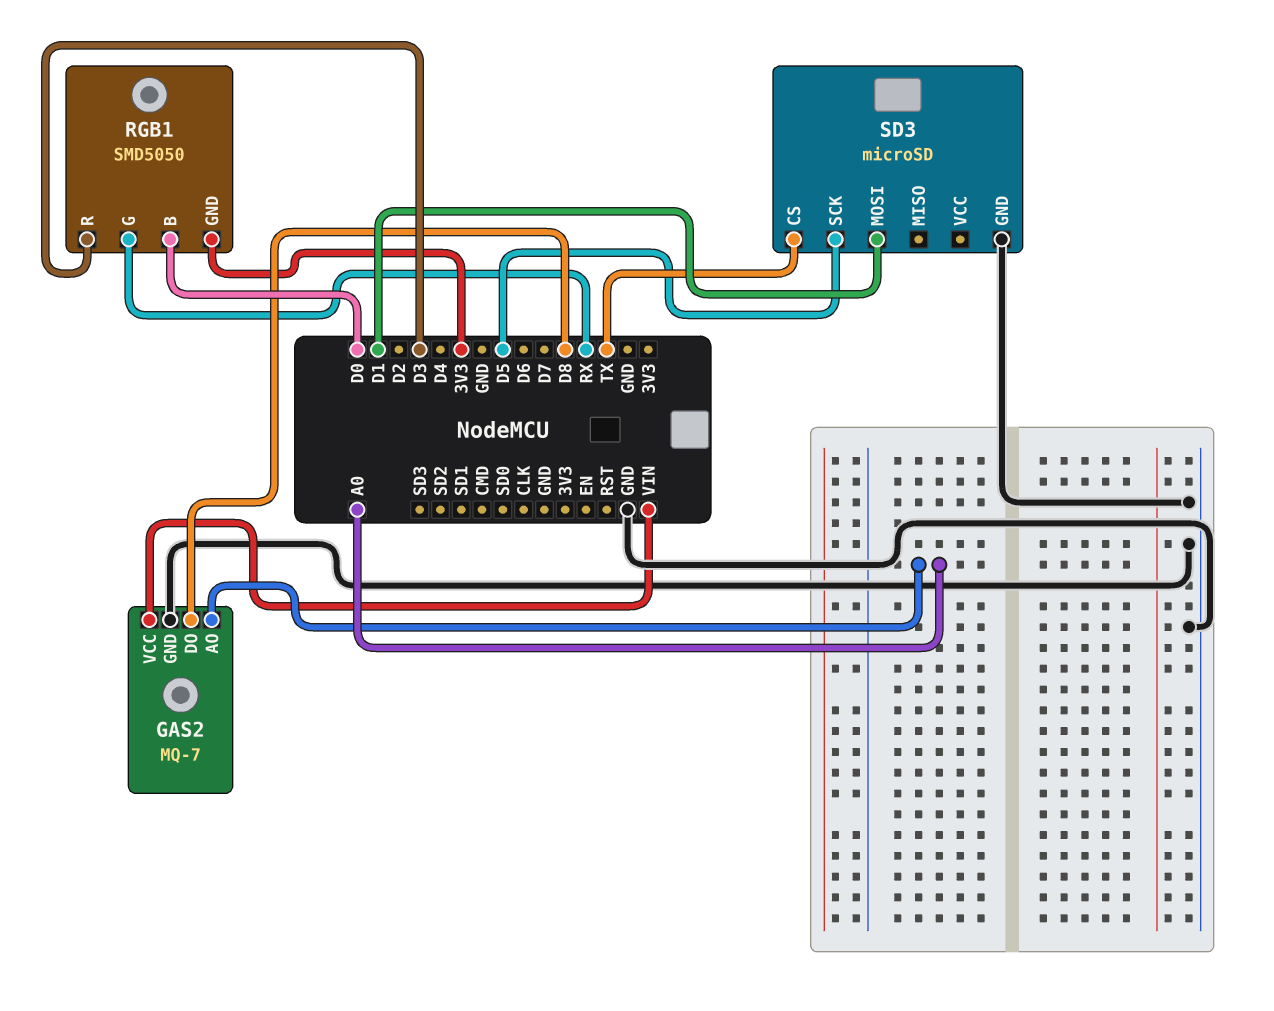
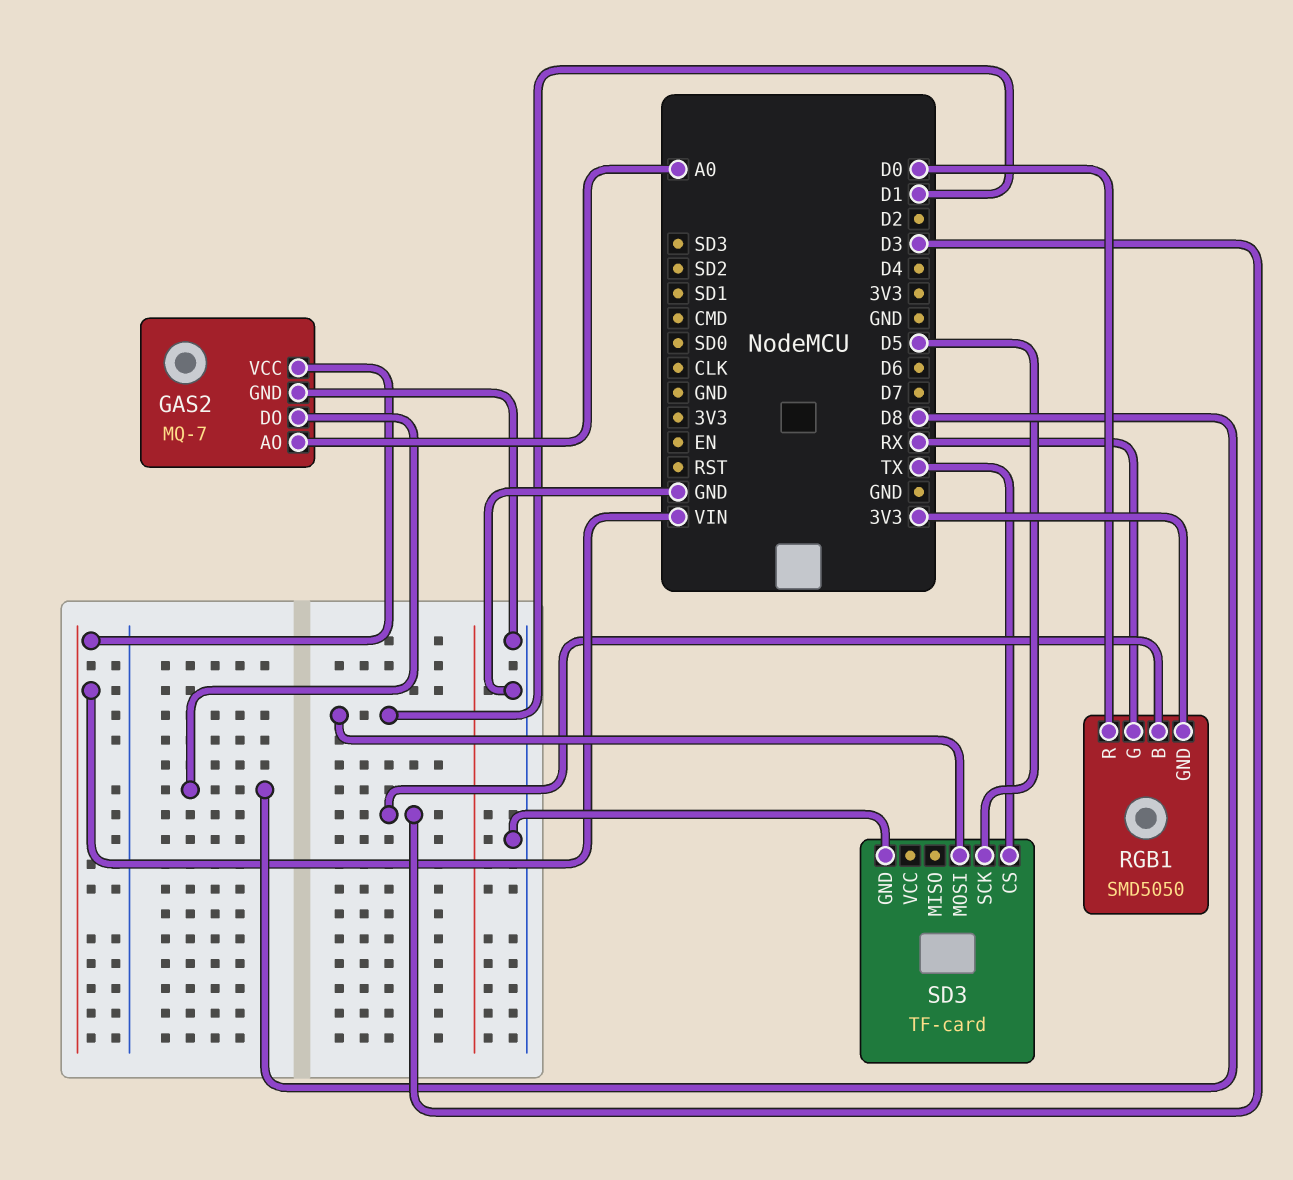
RGB1 pin B: D0 -> D3
RGB1 pin R: D3 -> D0
SD3: microSD -> TF-card

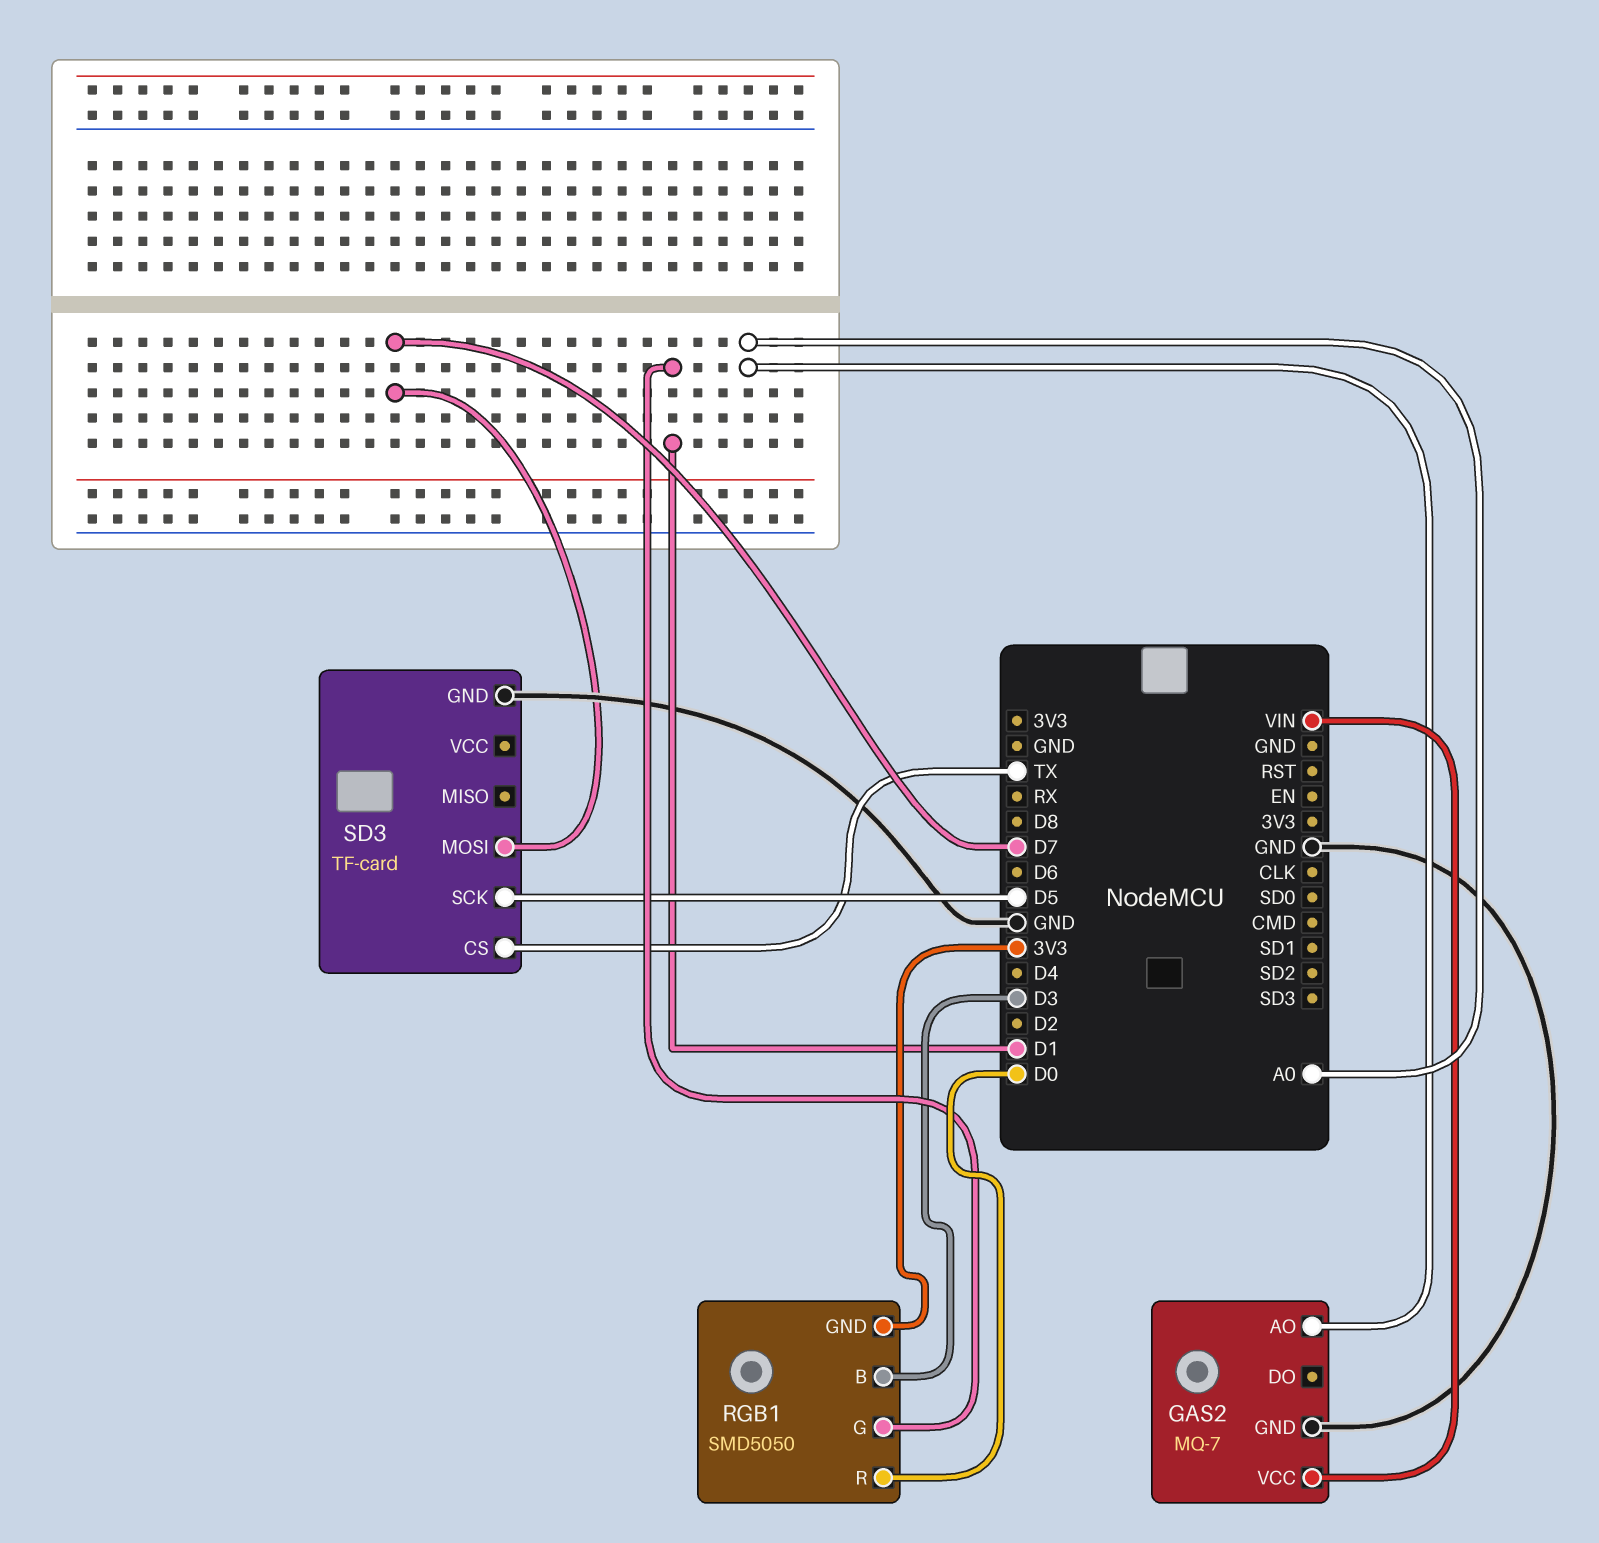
GAS2 pin DO: D8 -> none
RGB1 pin G: RX -> D1
SD3 pin MOSI: D1 -> D7

